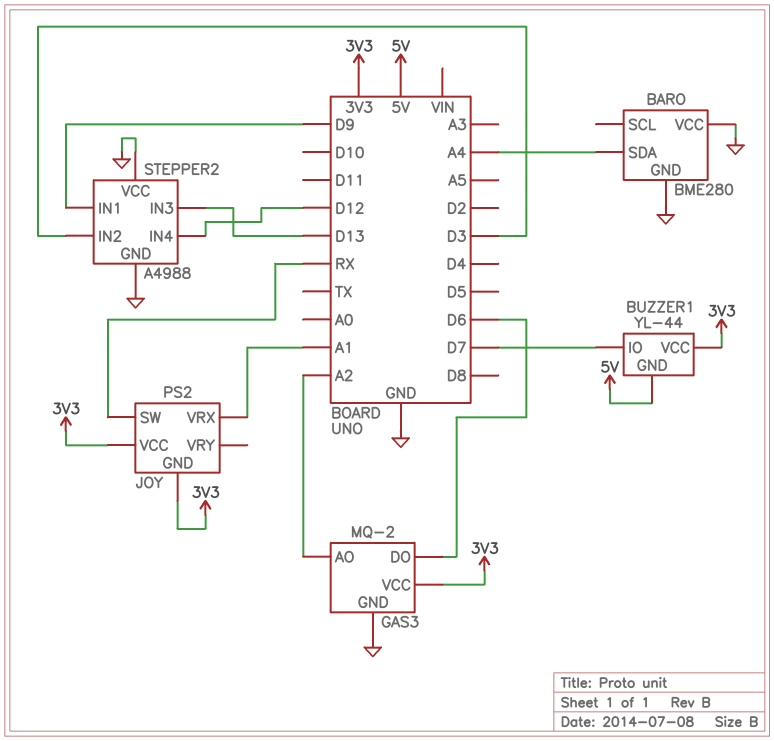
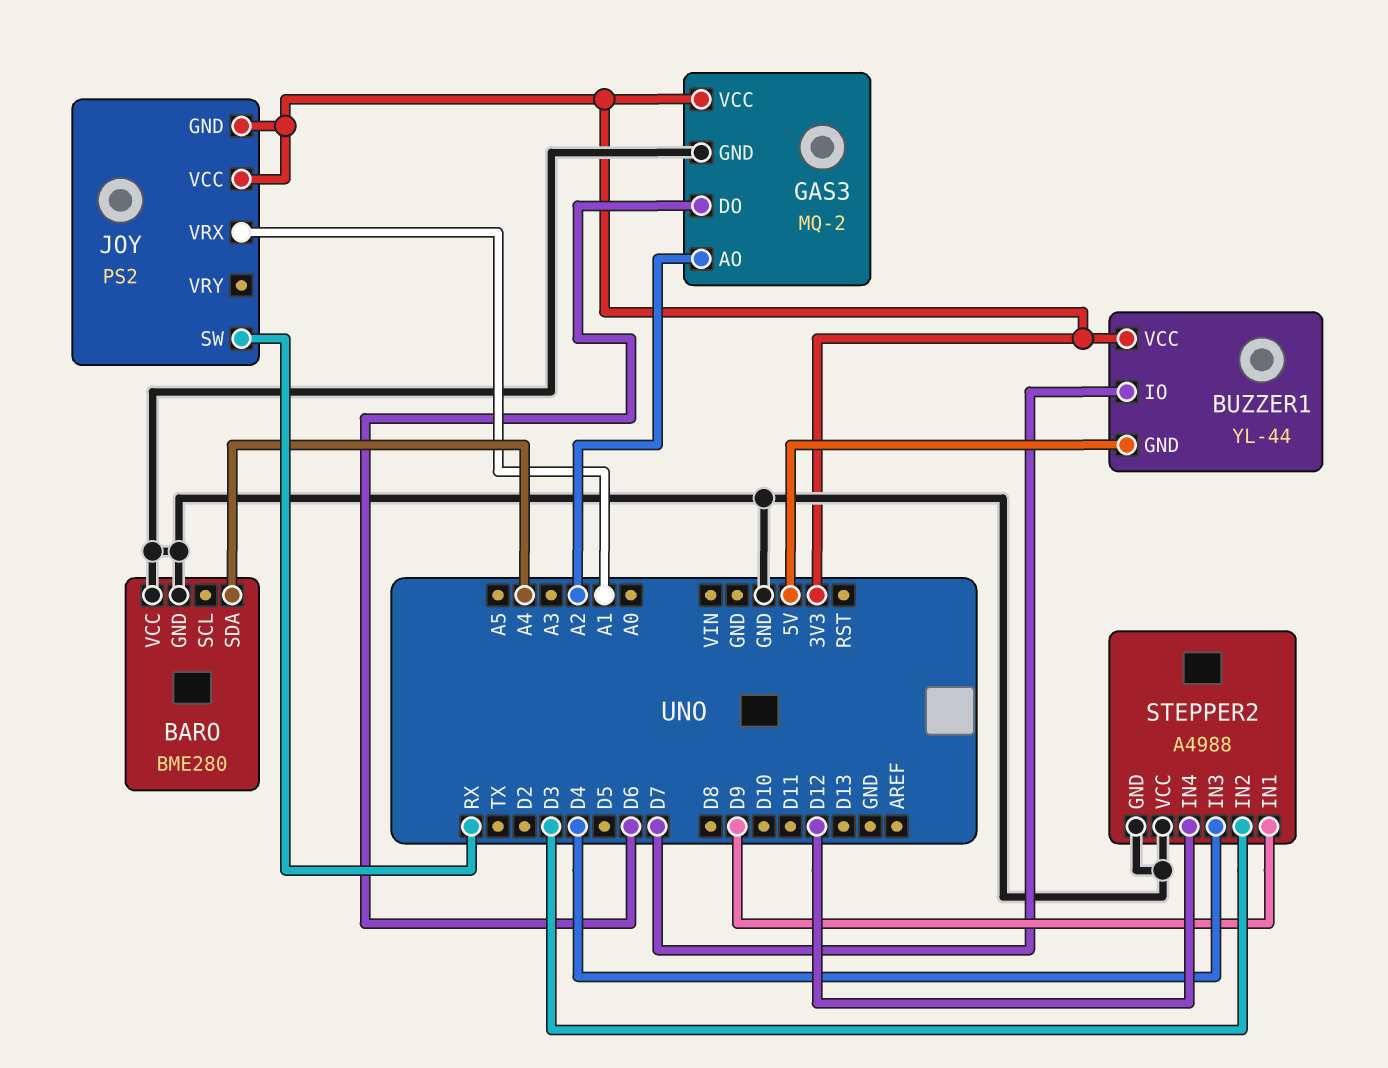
STEPPER2 pin IN3: D13 -> D4

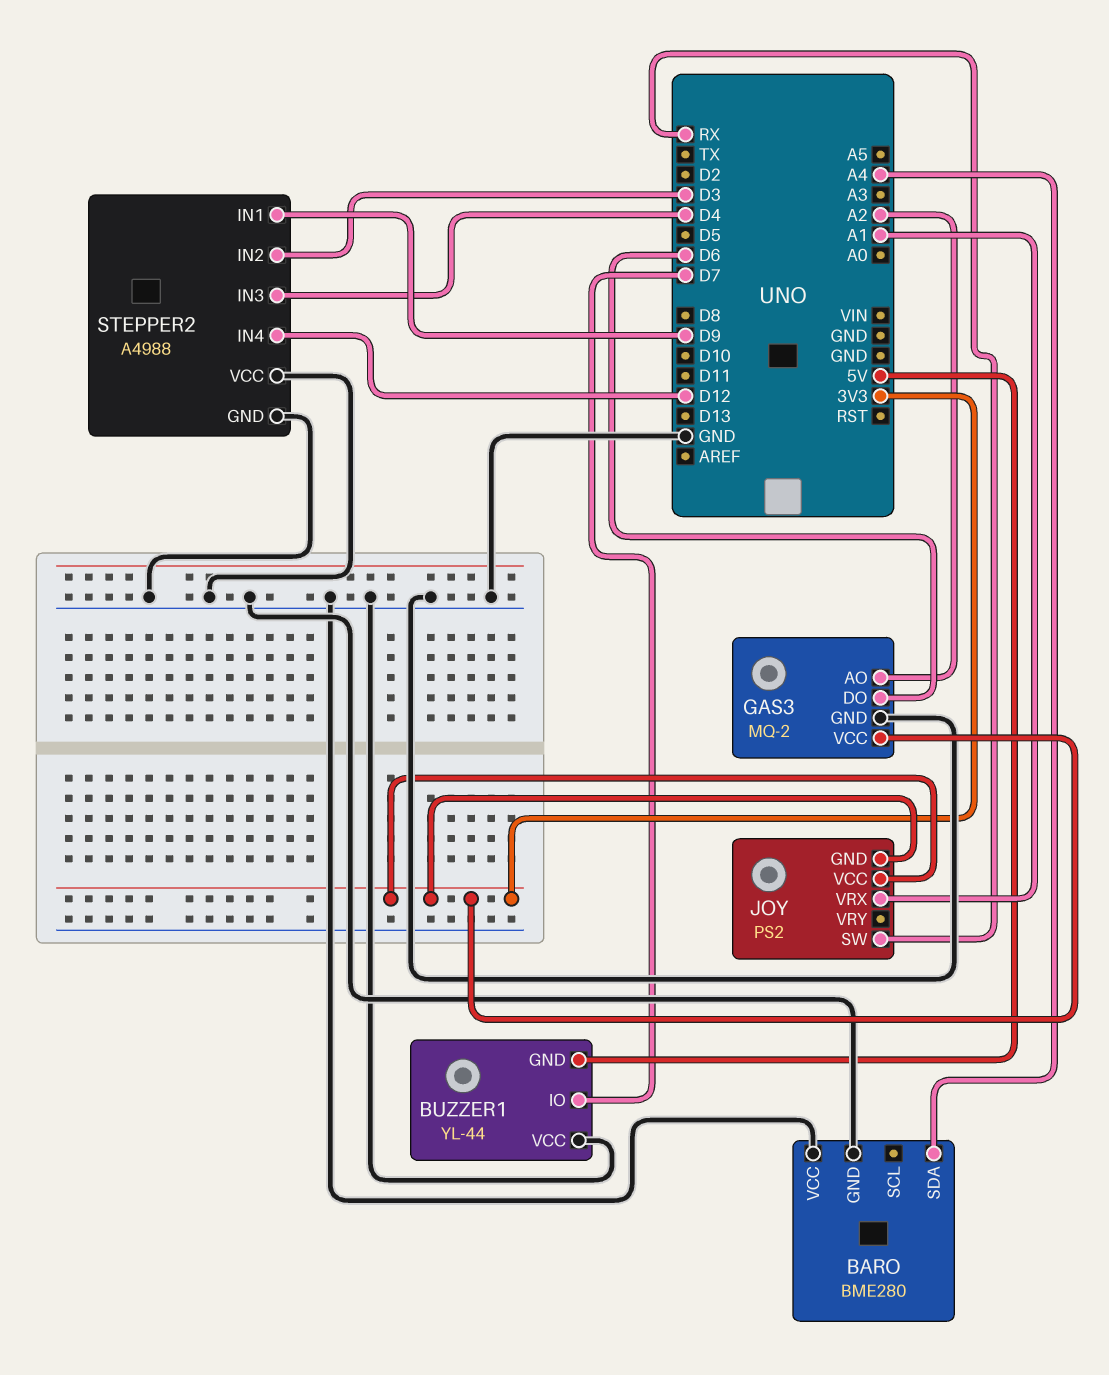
BUZZER1 pin VCC: 3V3 -> GND

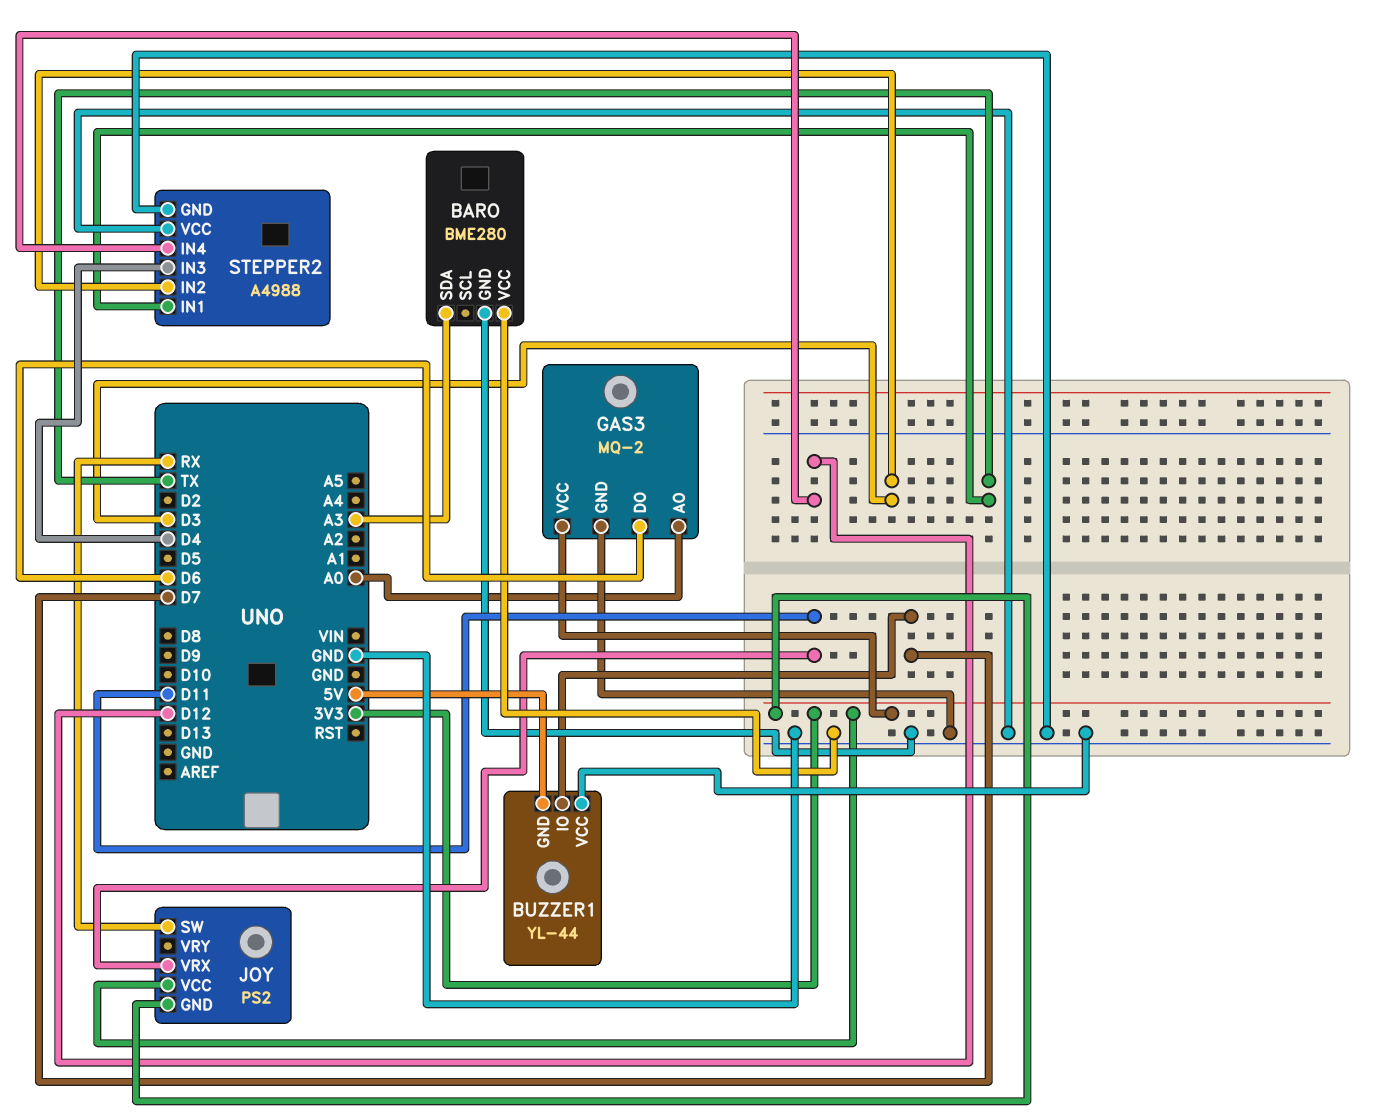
BARO pin SDA: A4 -> A3
GAS3 pin AO: A2 -> A0
JOY pin VRX: A1 -> D11
STEPPER2 pin IN1: D9 -> TX

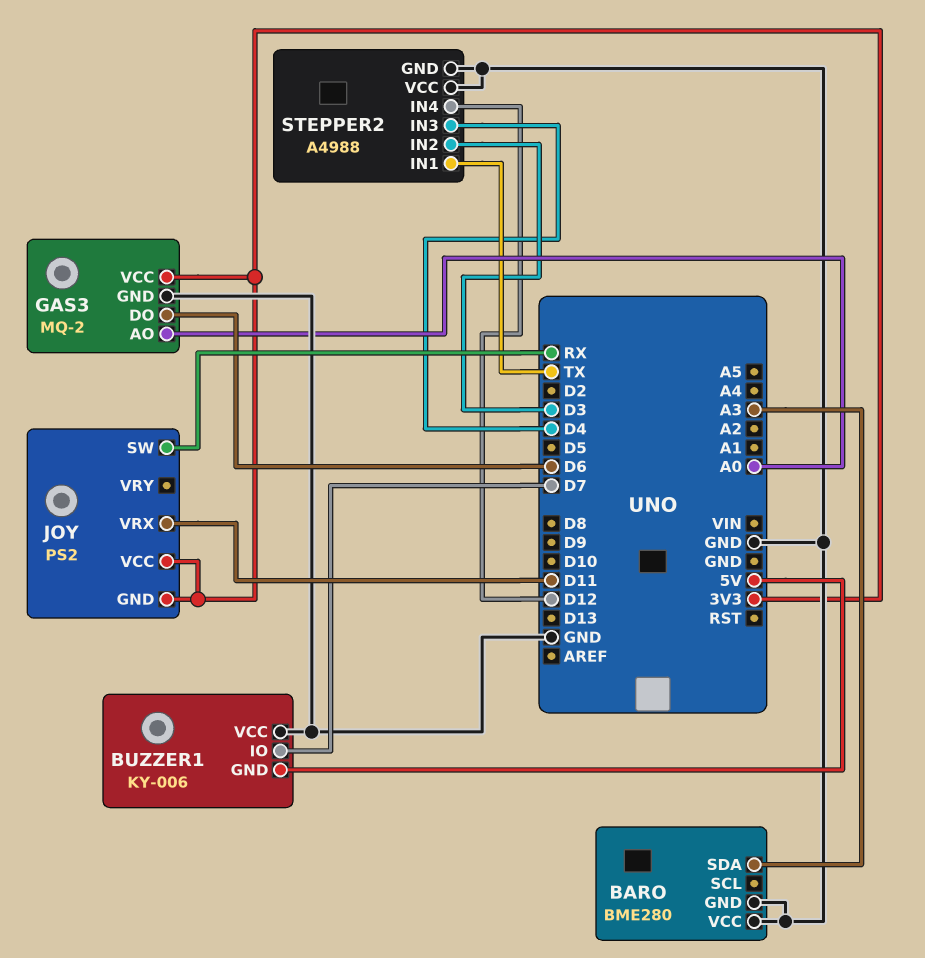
BUZZER1: YL-44 -> KY-006

